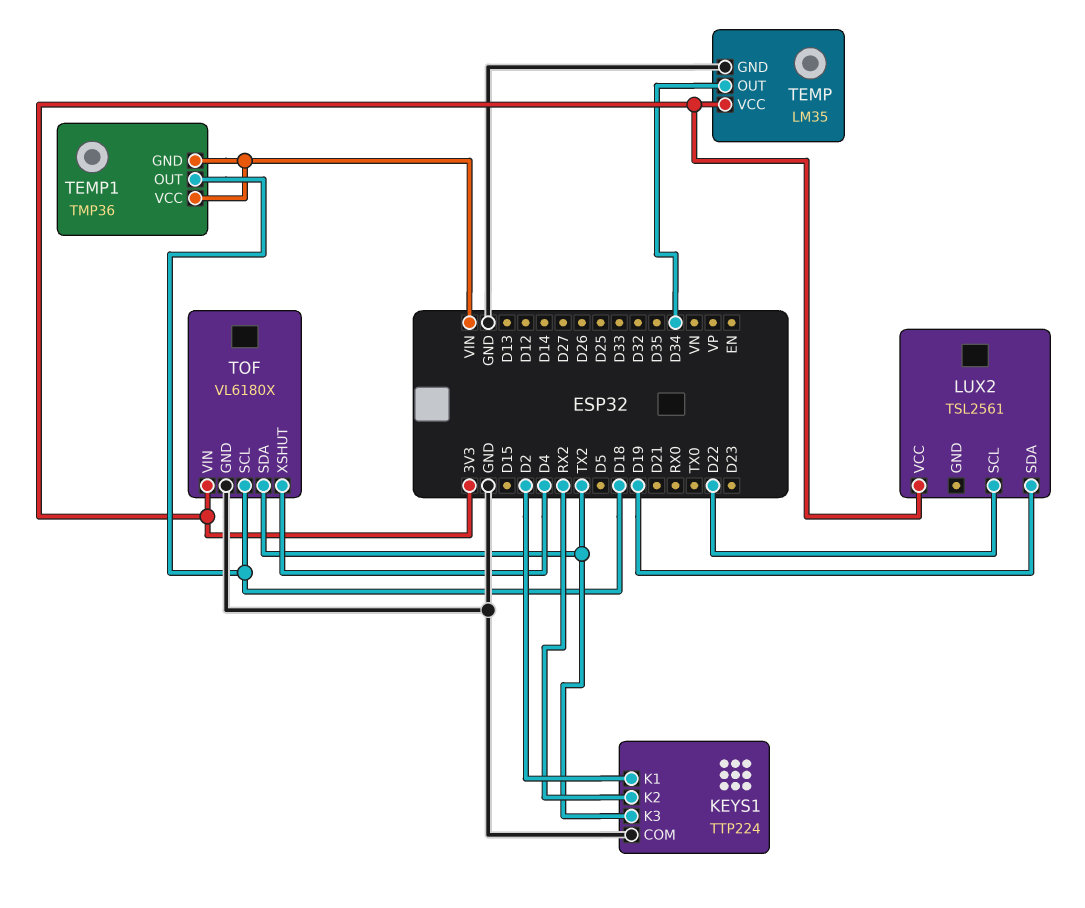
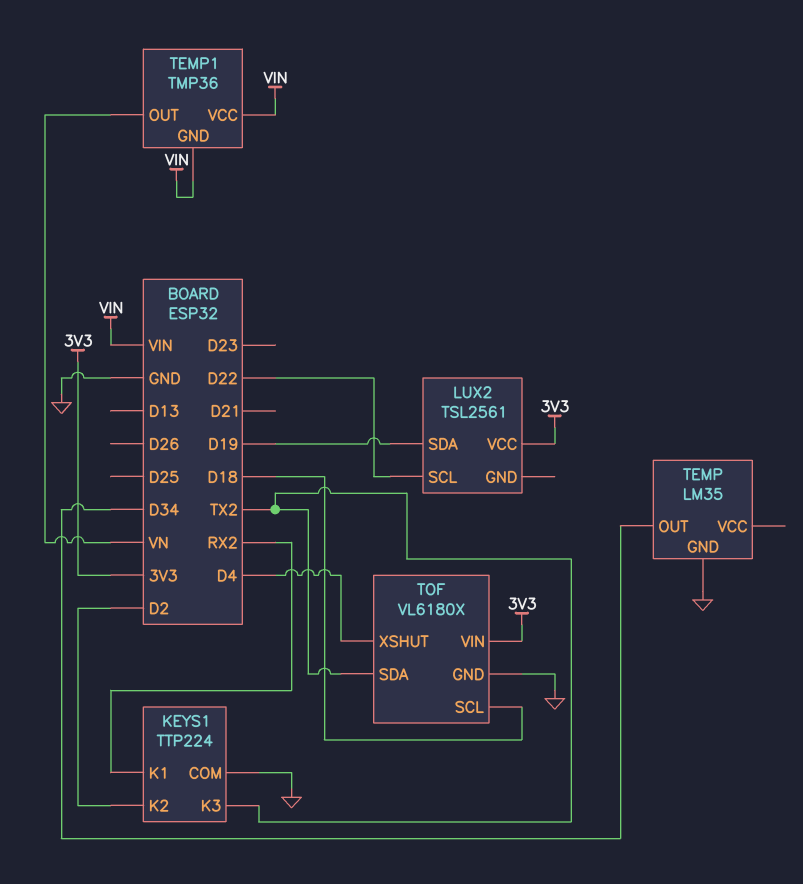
KEYS1 pin K1: D2 -> RX2
KEYS1 pin K2: RX2 -> D2
TEMP pin VCC: 3V3 -> none
TEMP1 pin OUT: D18 -> VN

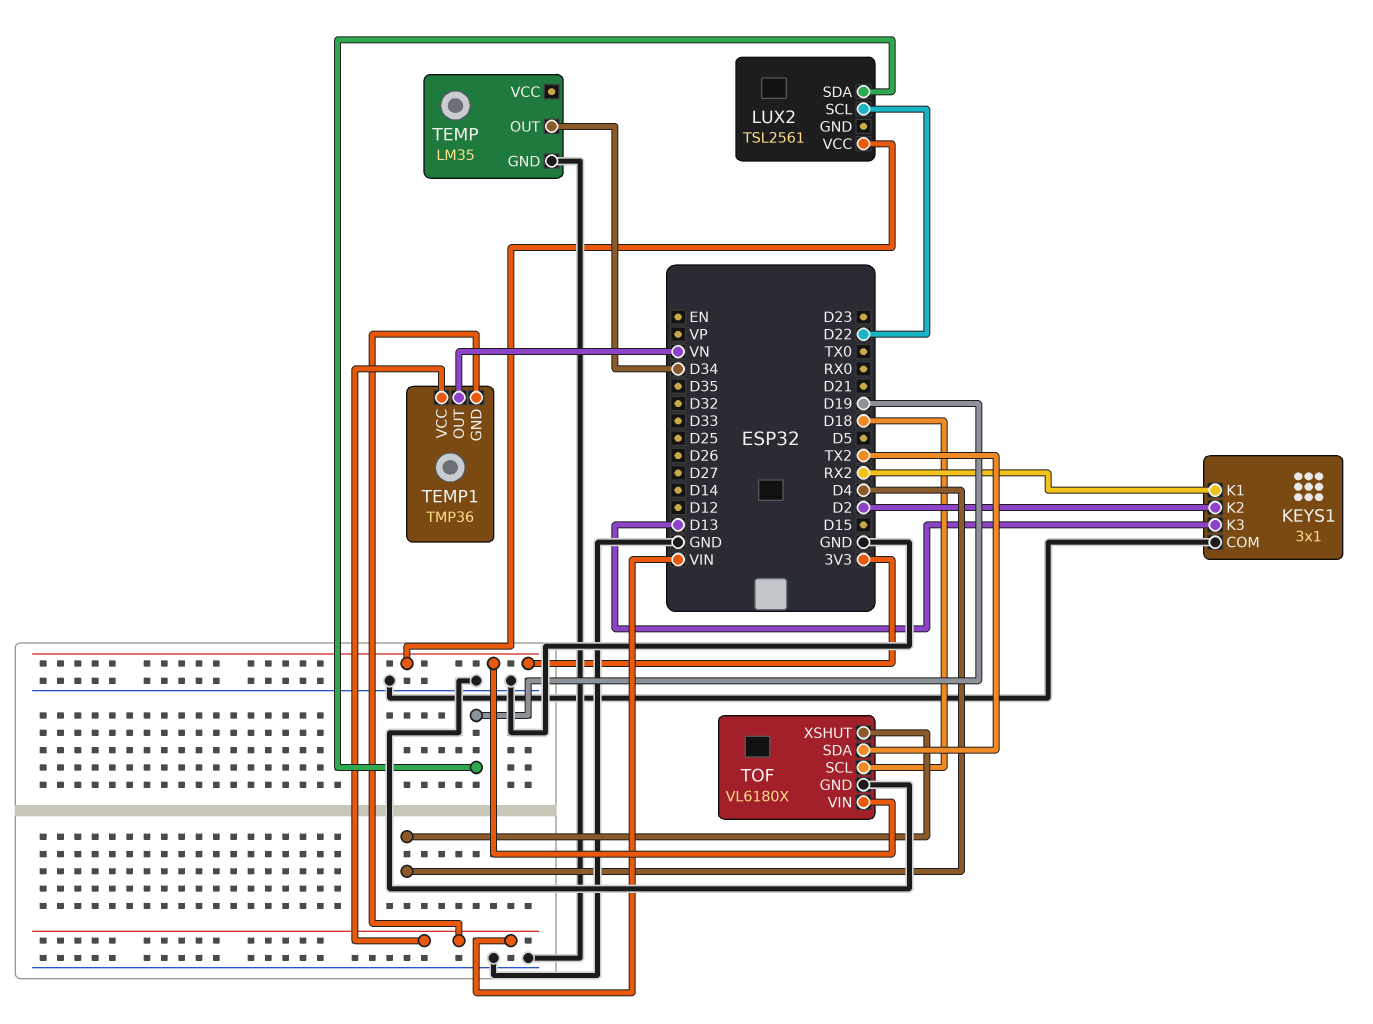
KEYS1: TTP224 -> 3x1
KEYS1 pin K3: TX2 -> D13

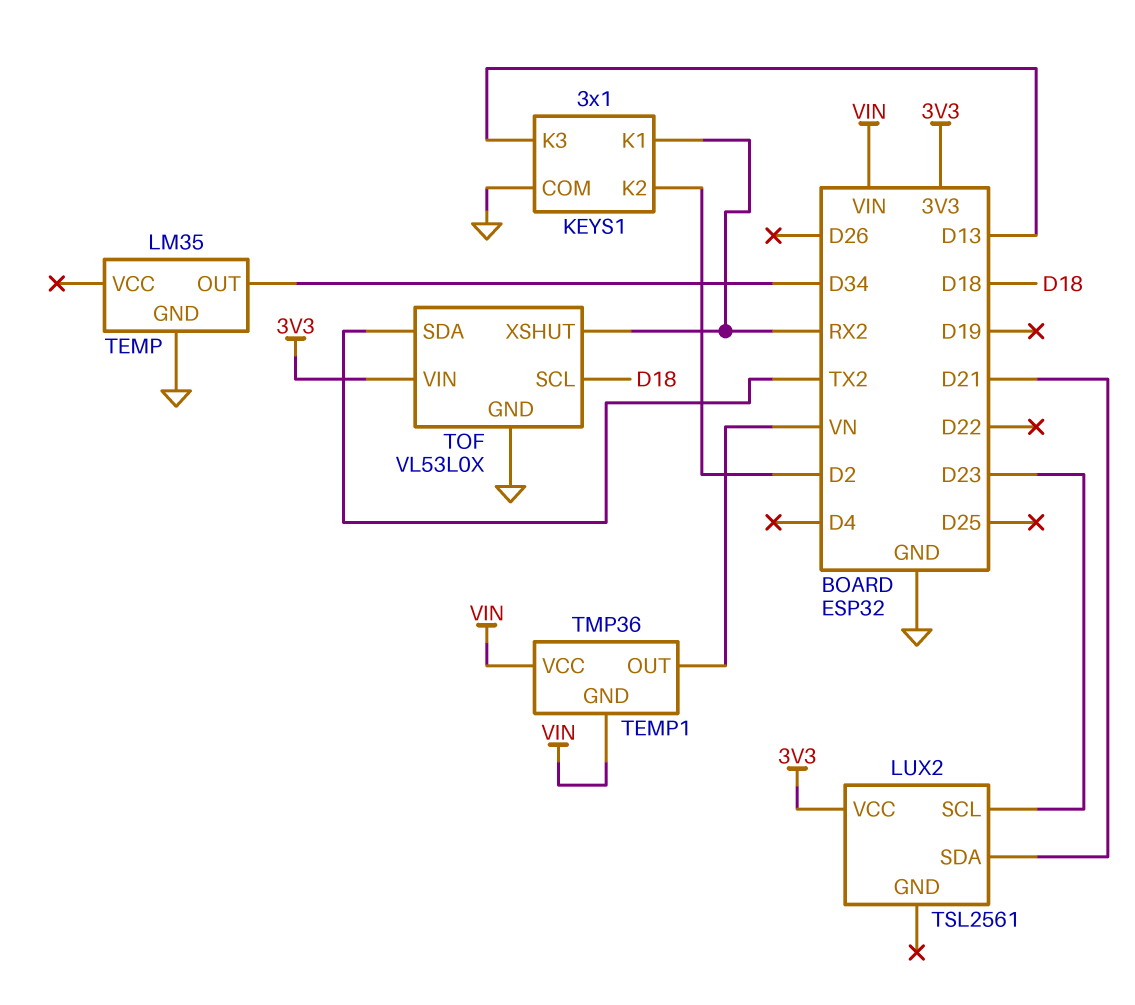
LUX2 pin SCL: D22 -> D23
LUX2 pin SDA: D19 -> D21
TOF: VL6180X -> VL53L0X
TOF pin XSHUT: D4 -> RX2

